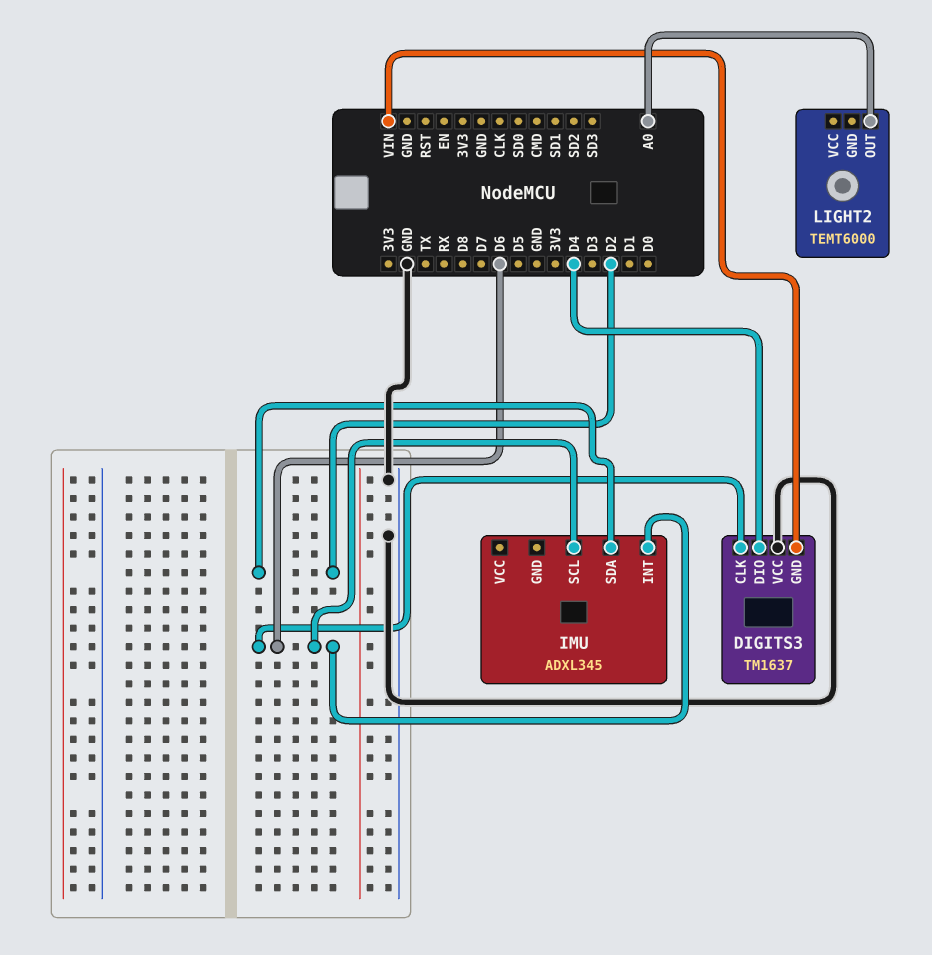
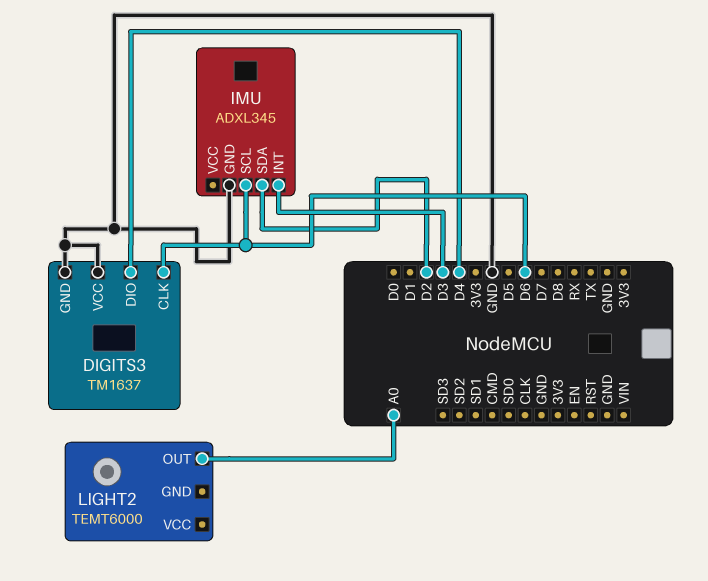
DIGITS3 pin GND: VIN -> GND
IMU pin GND: none -> GND
IMU pin INT: D6 -> D3

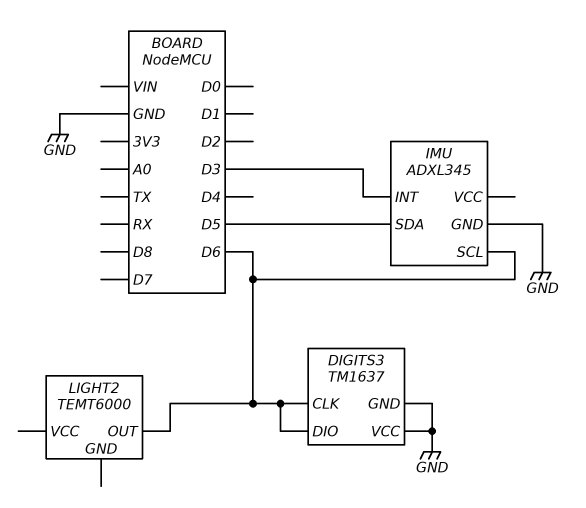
DIGITS3 pin DIO: D4 -> D6
IMU pin SDA: D2 -> D5
LIGHT2 pin OUT: A0 -> D6

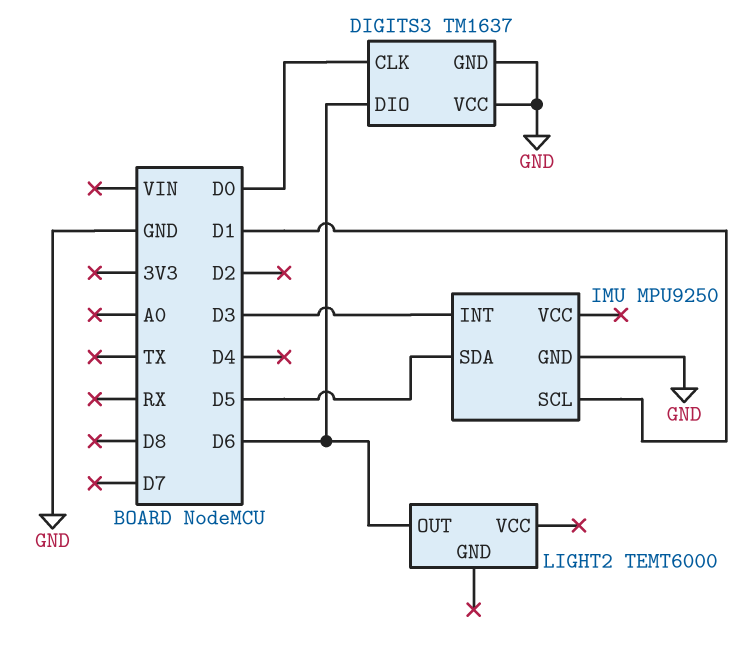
DIGITS3 pin CLK: D6 -> D0
IMU: ADXL345 -> MPU9250
IMU pin SCL: D6 -> D1

